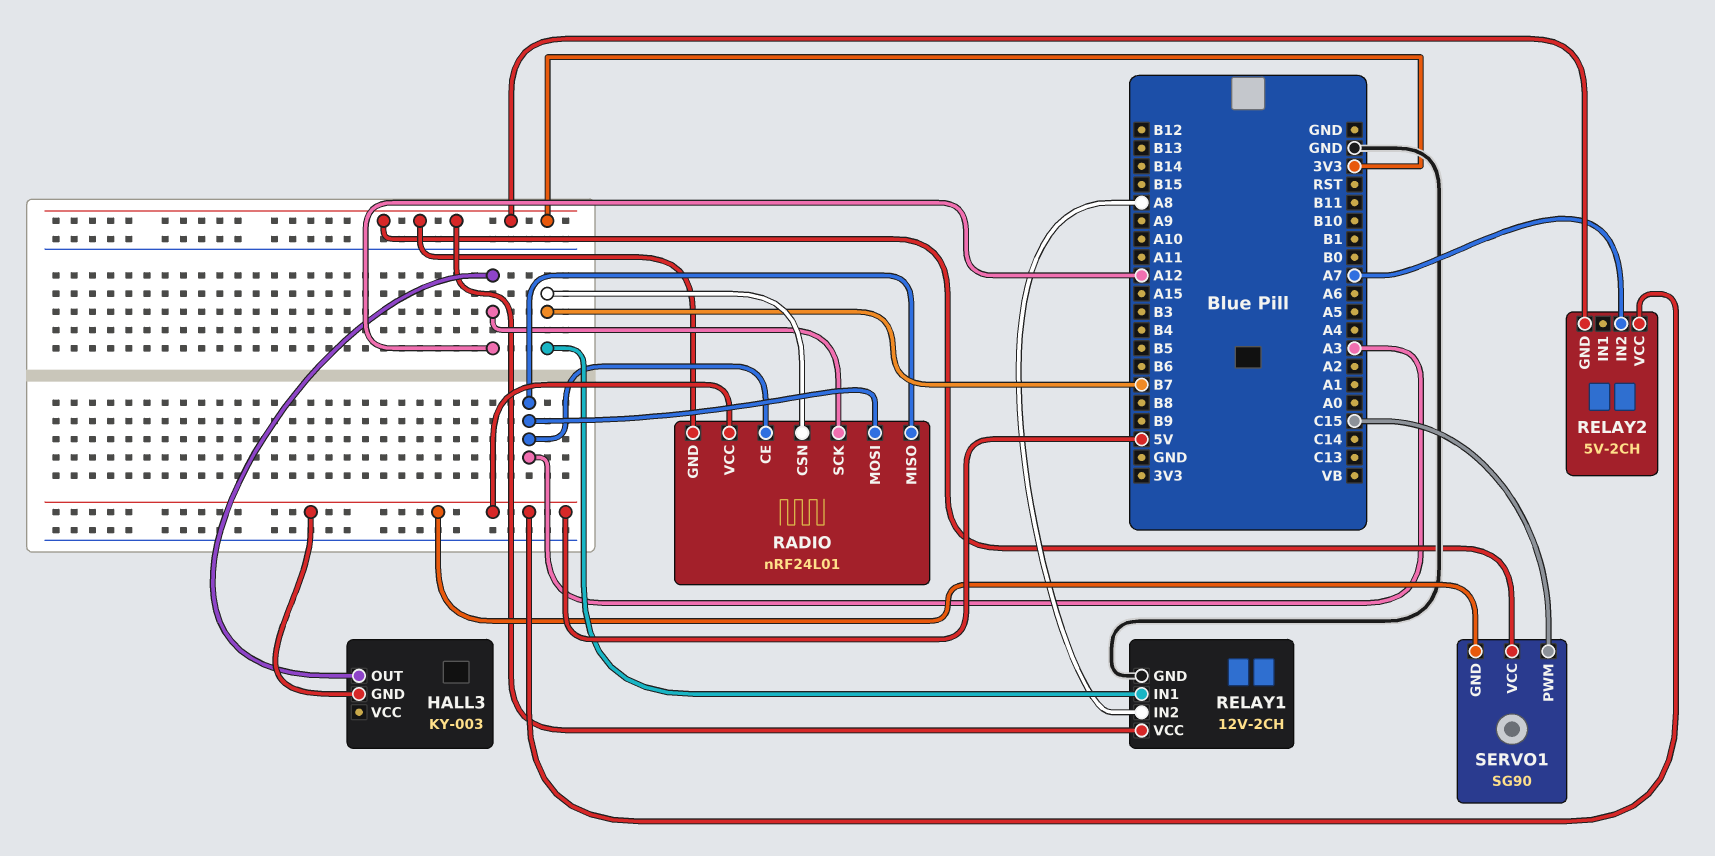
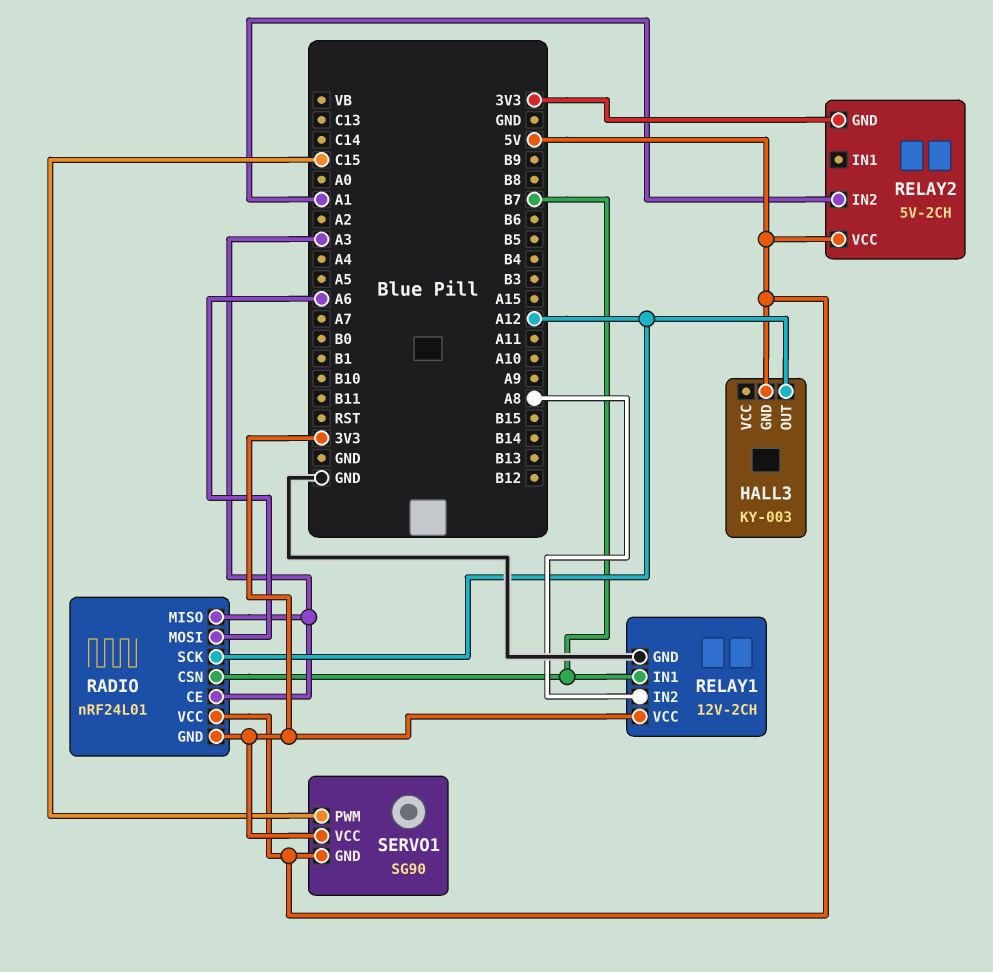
RADIO pin MOSI: A3 -> A6
RELAY2 pin IN2: A7 -> A1

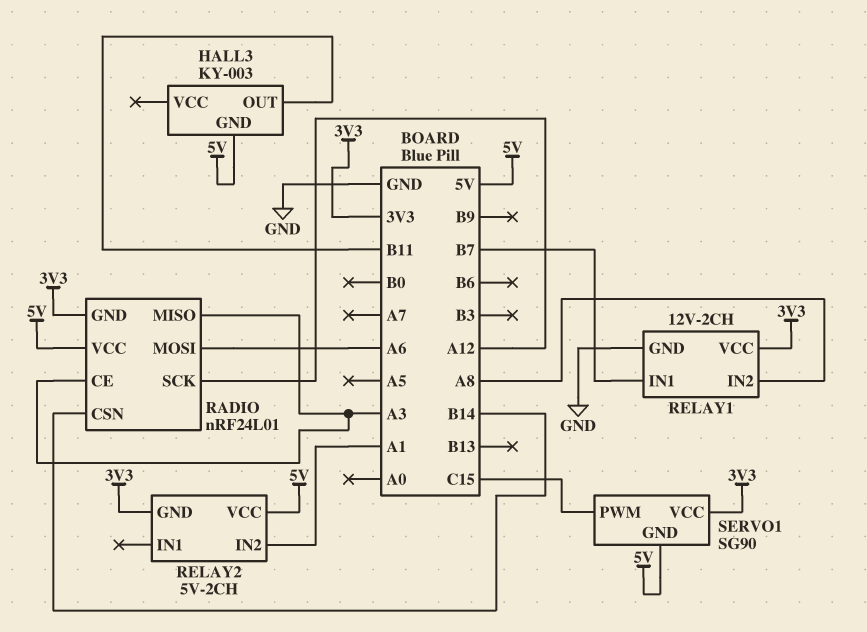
HALL3 pin OUT: A12 -> B11
RADIO pin CSN: B7 -> B14

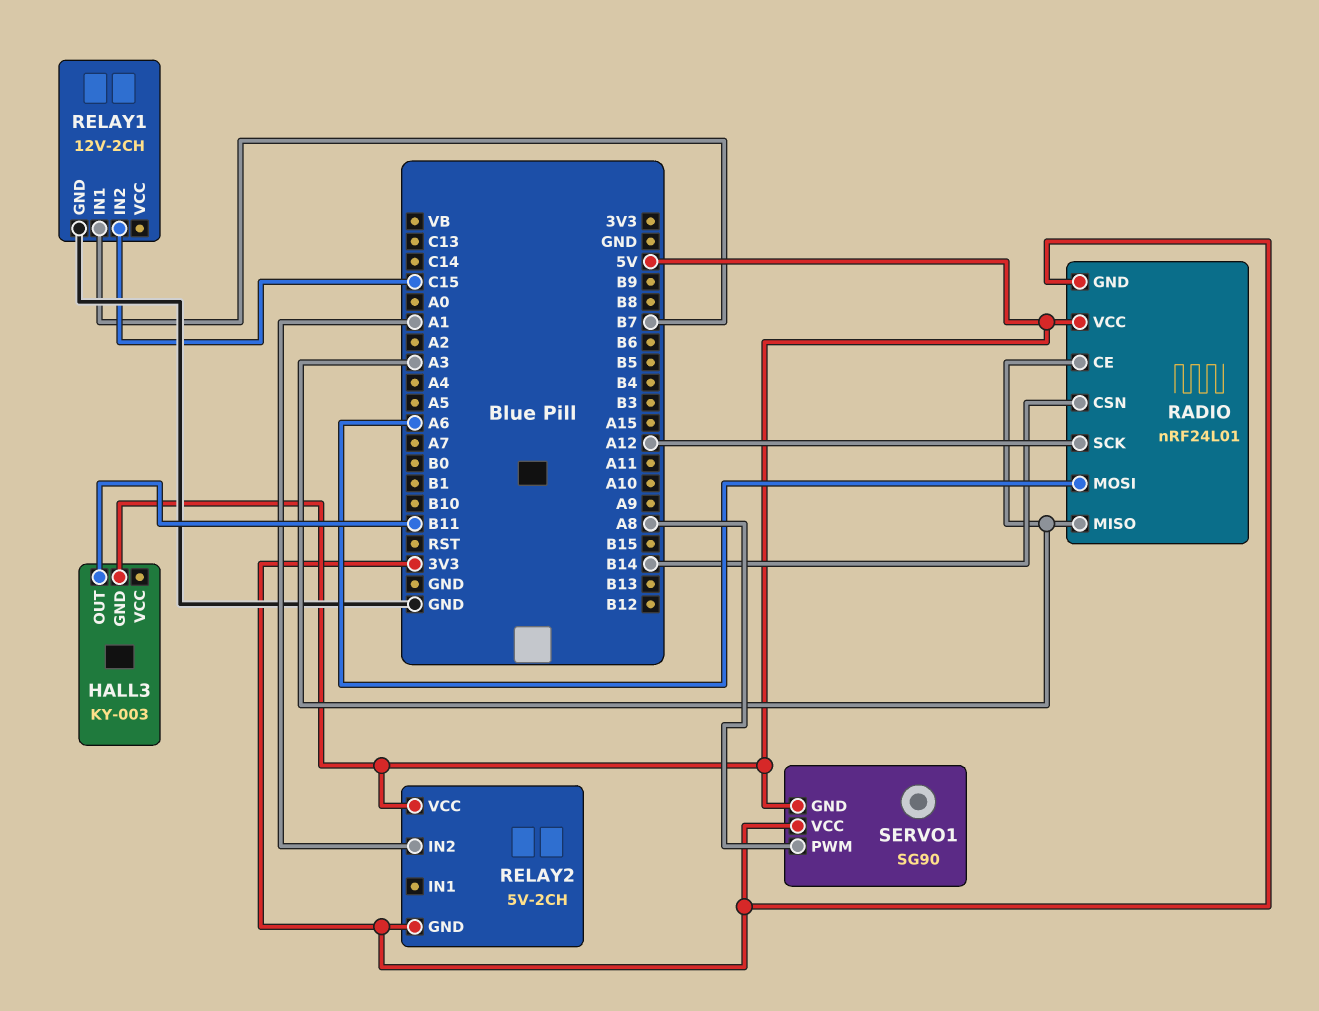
RELAY1 pin IN2: A8 -> C15
RELAY1 pin VCC: 3V3 -> none
SERVO1 pin PWM: C15 -> A8

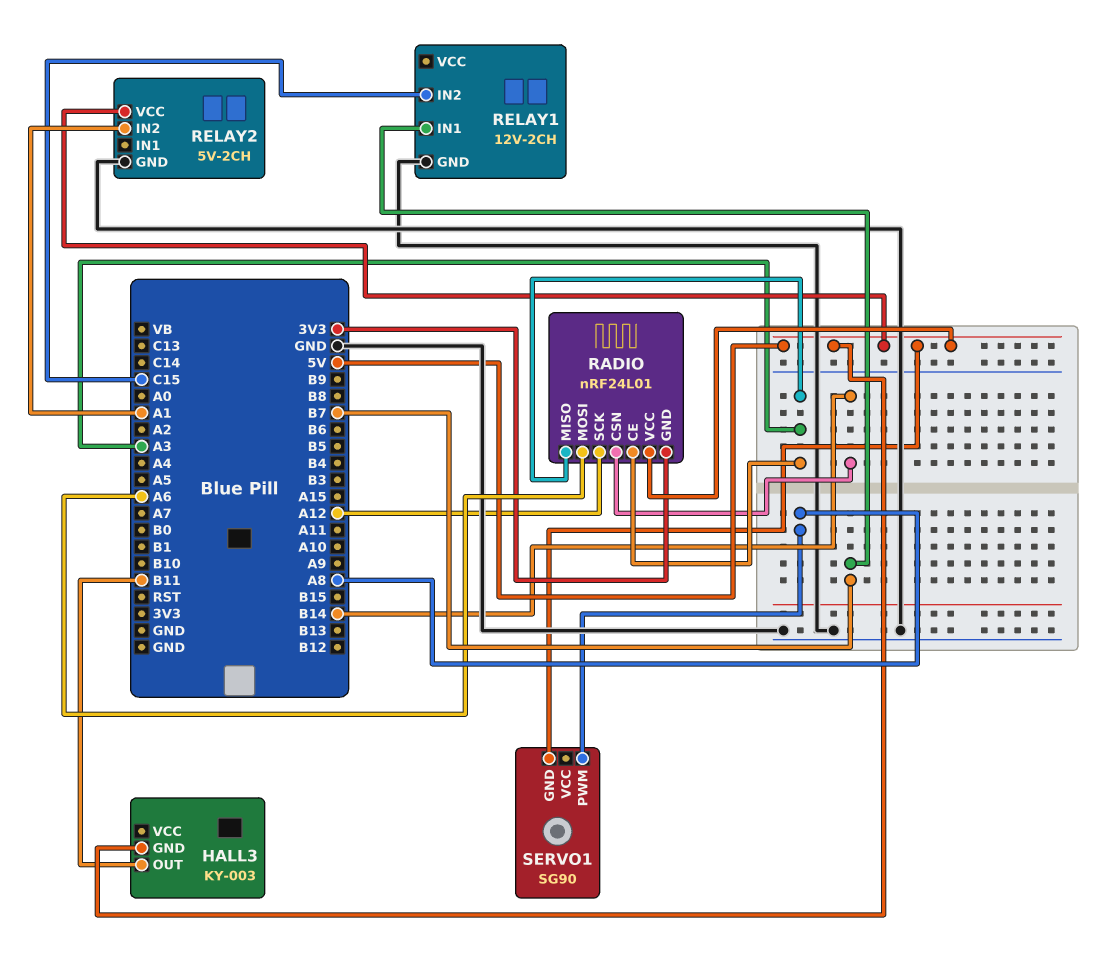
RELAY2 pin GND: 3V3 -> GND
SERVO1 pin VCC: 3V3 -> none

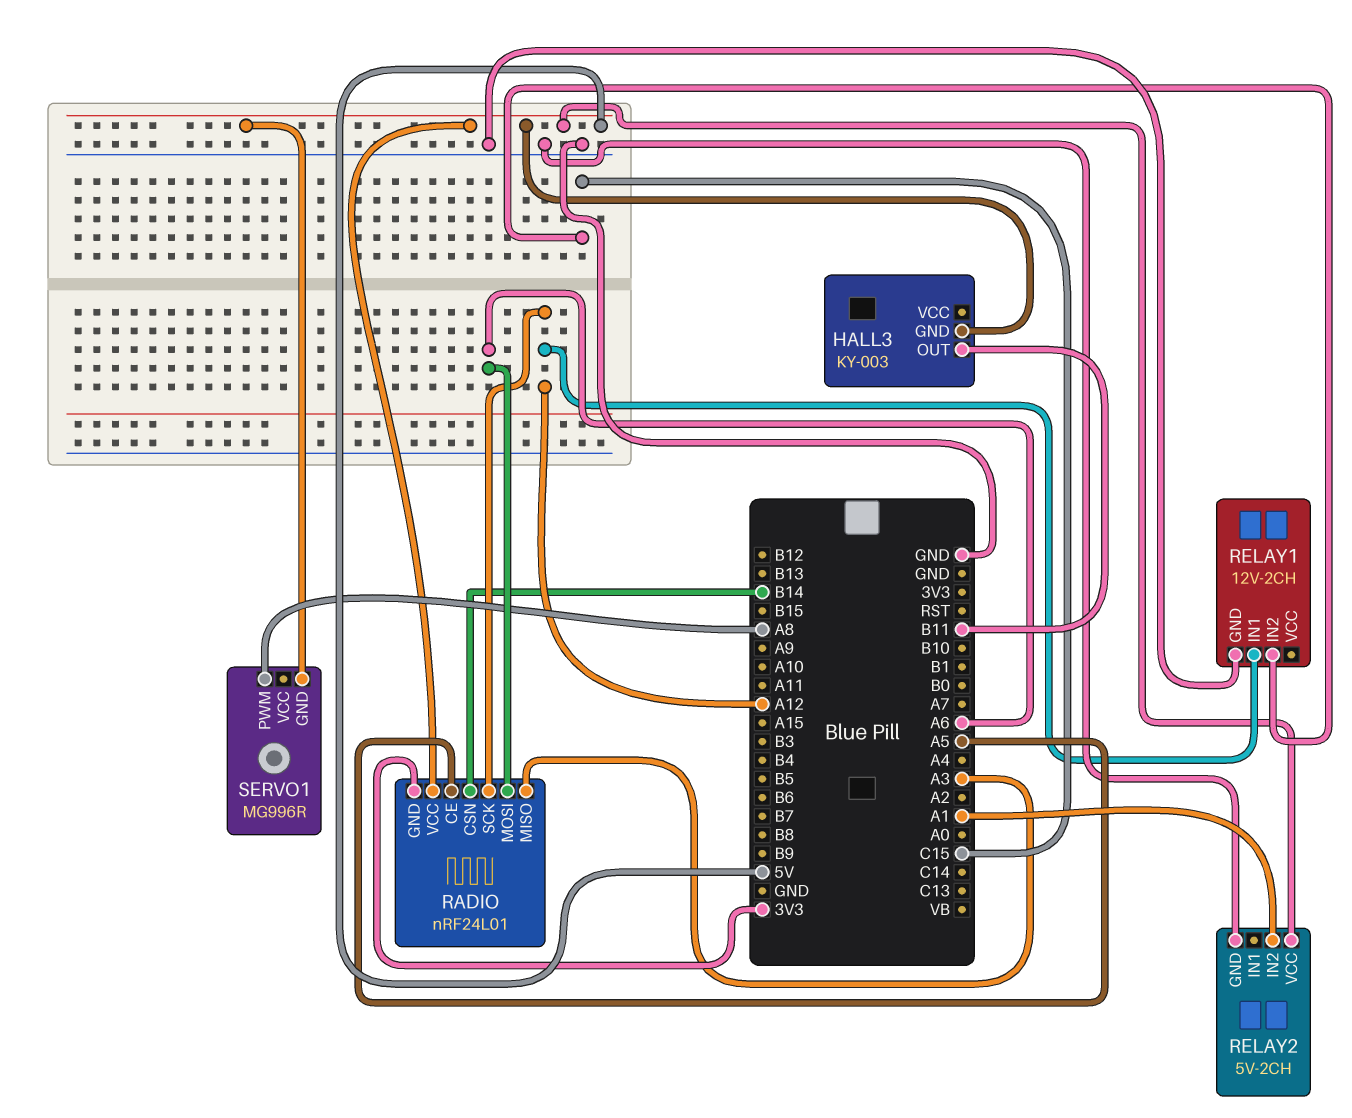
RADIO pin CE: A3 -> A5
RELAY1 pin IN1: B7 -> A12
SERVO1: SG90 -> MG996R

